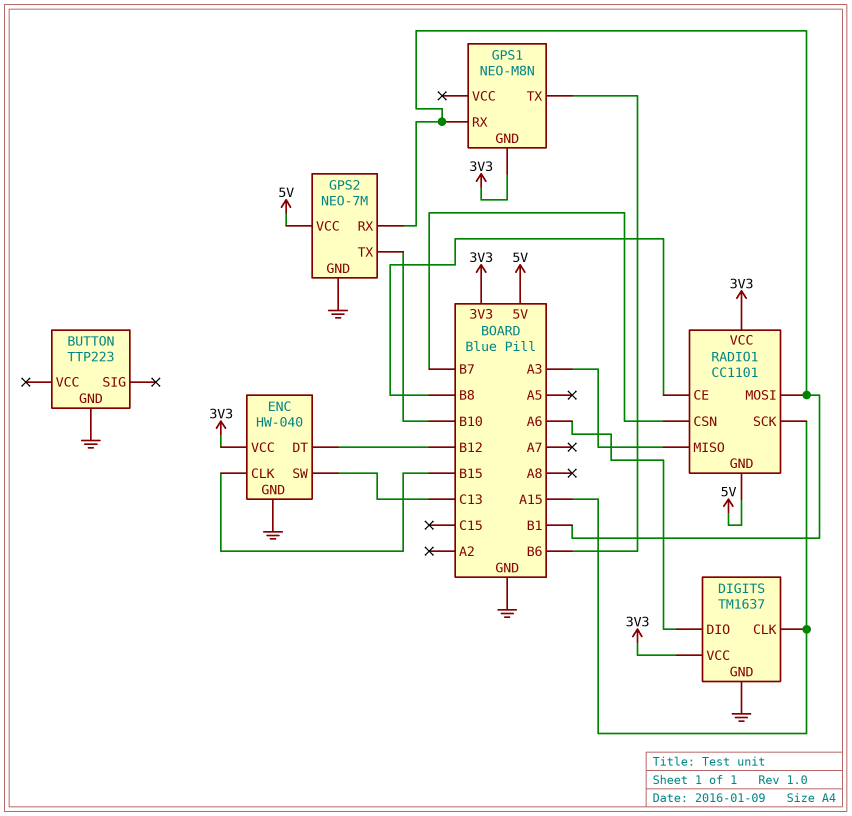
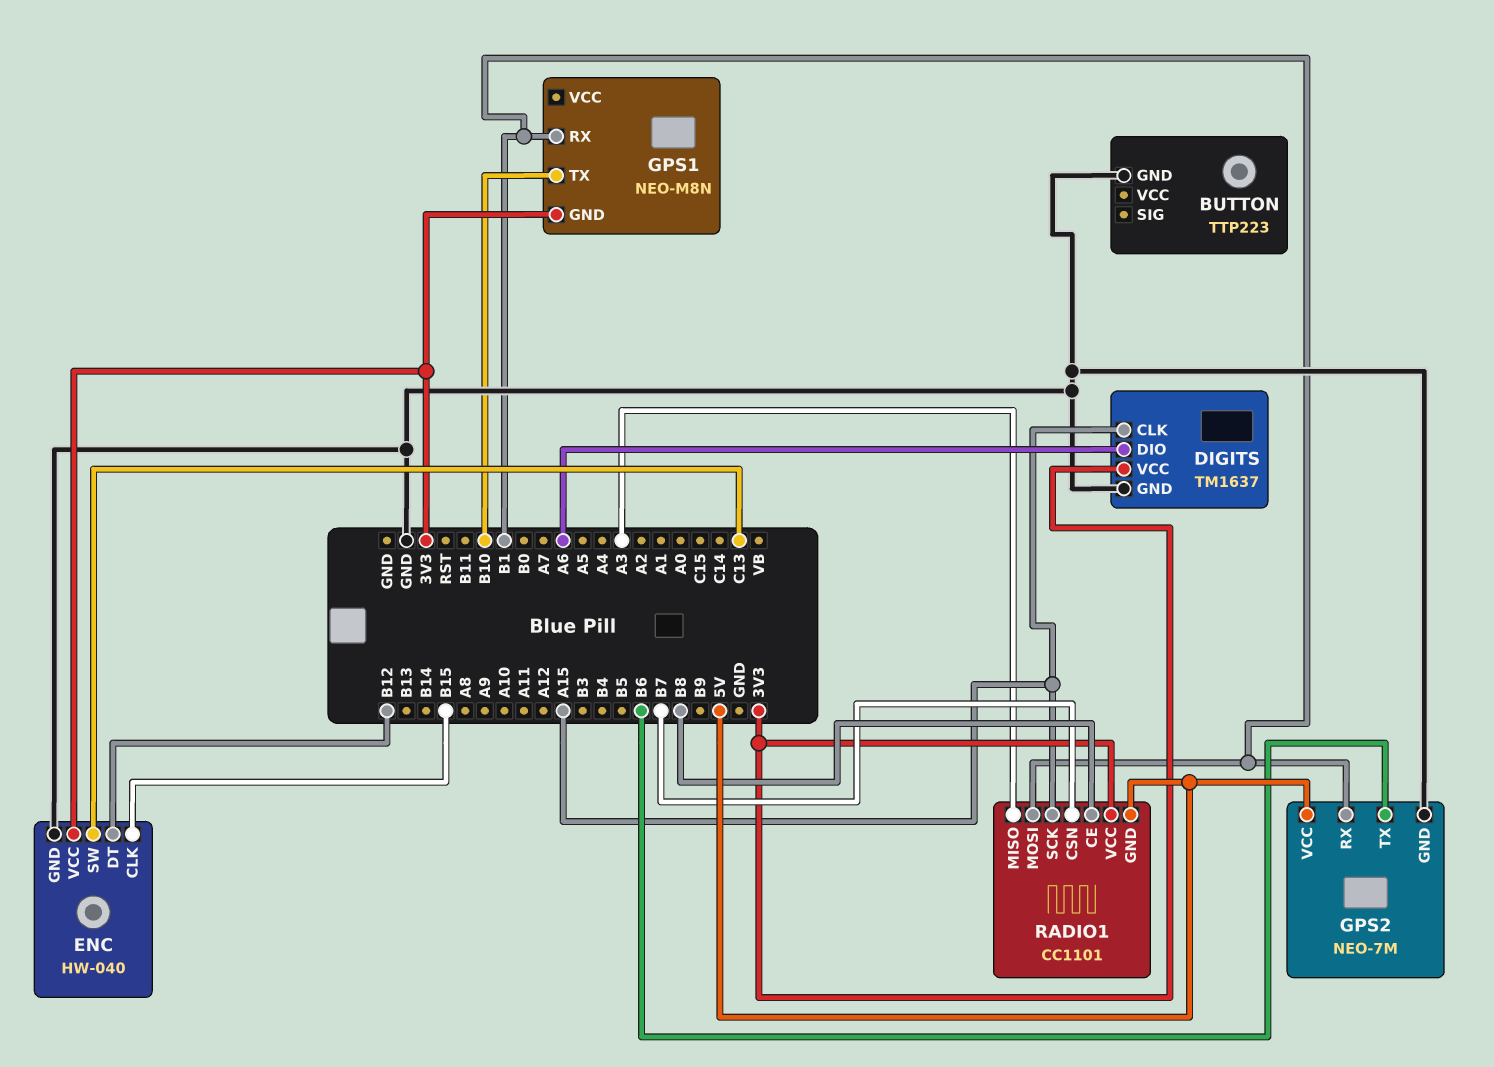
GPS1 pin TX: B6 -> B10
GPS2 pin TX: B10 -> B6

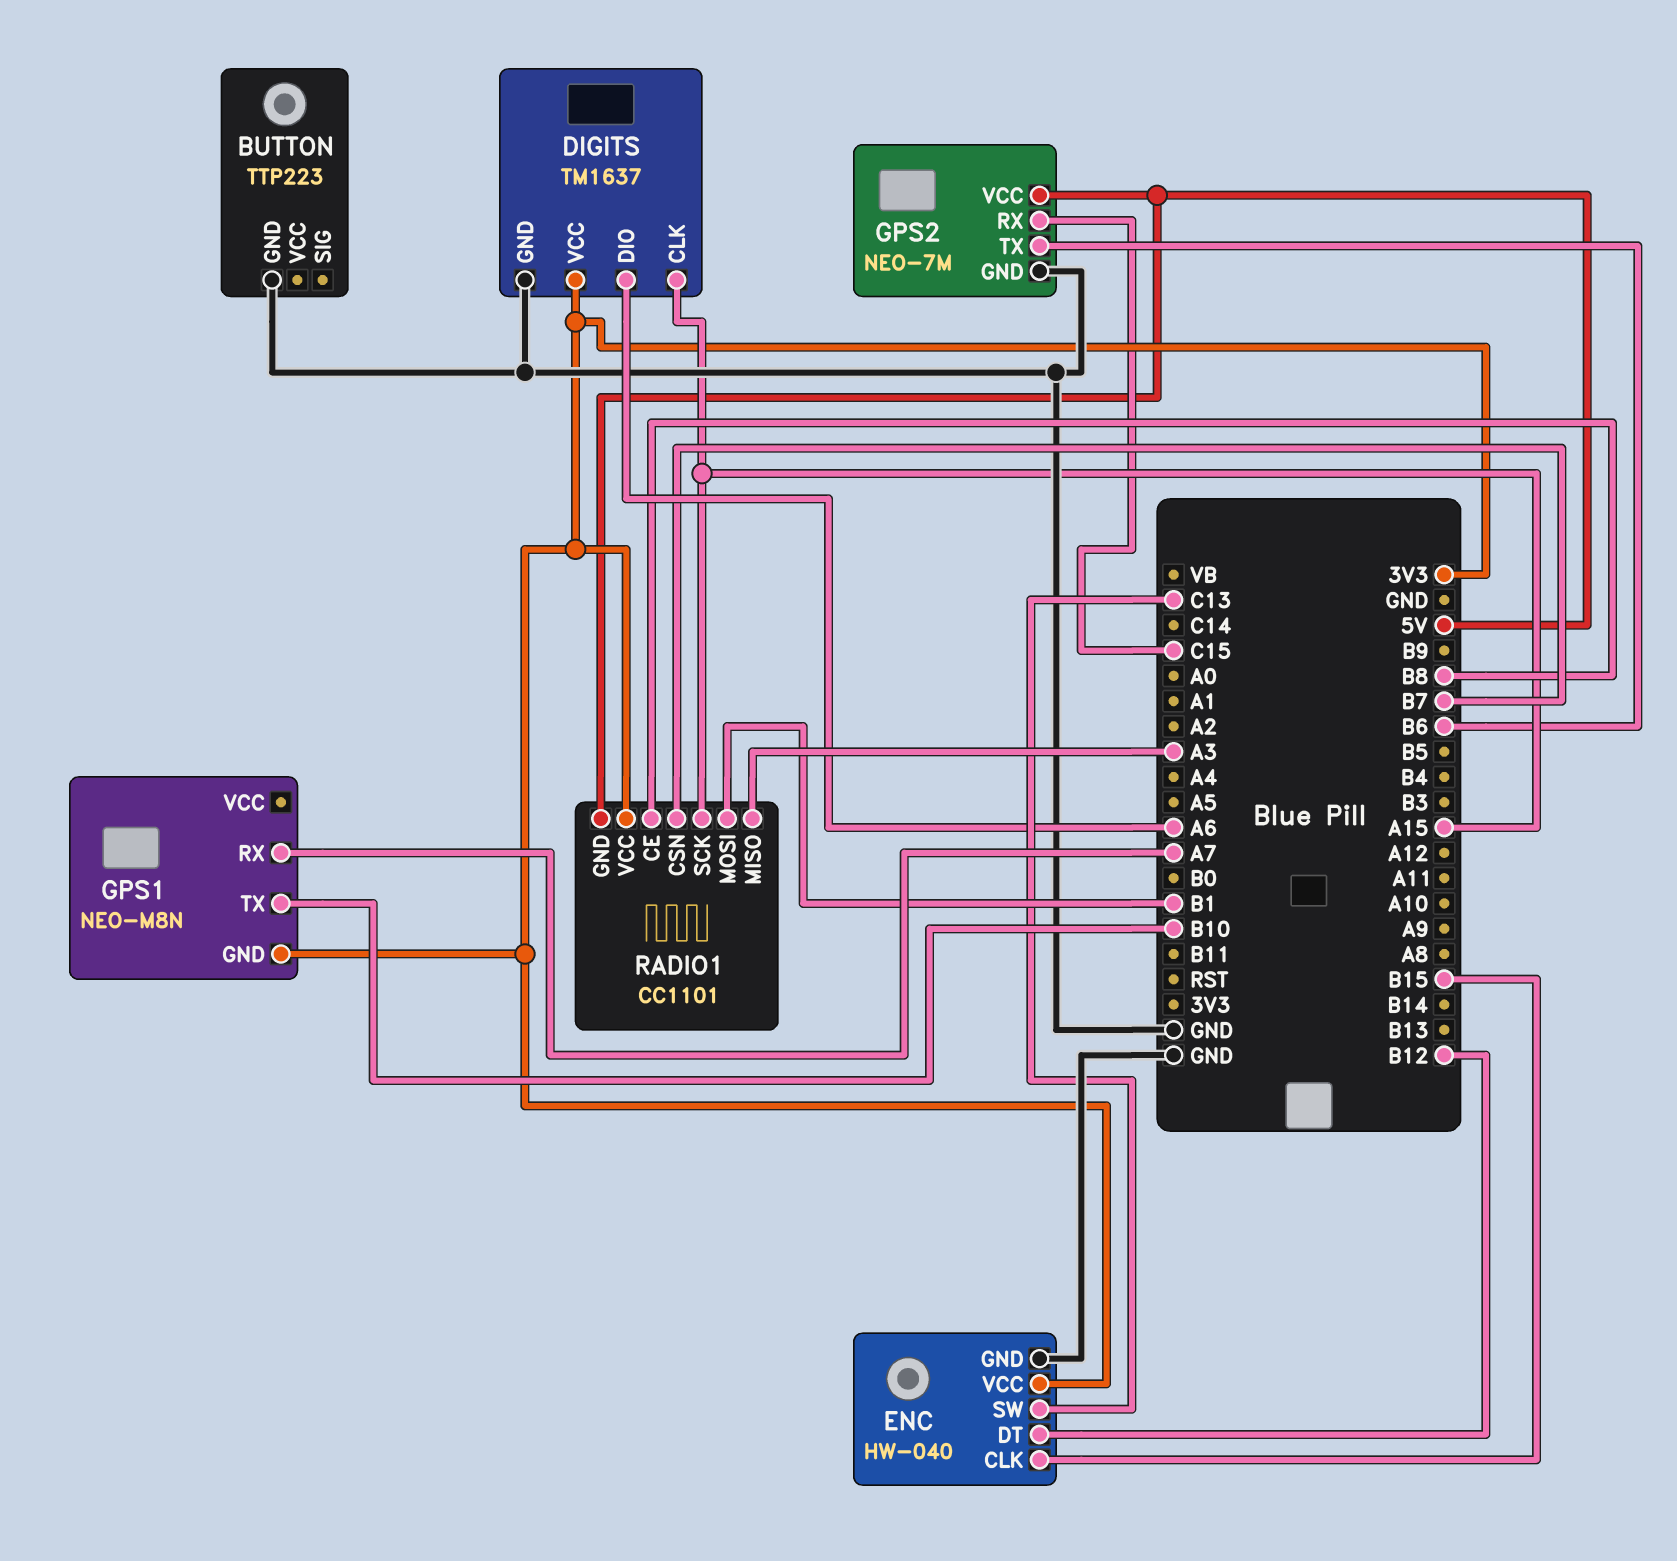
GPS1 pin RX: B1 -> A7
GPS2 pin RX: B1 -> C15

